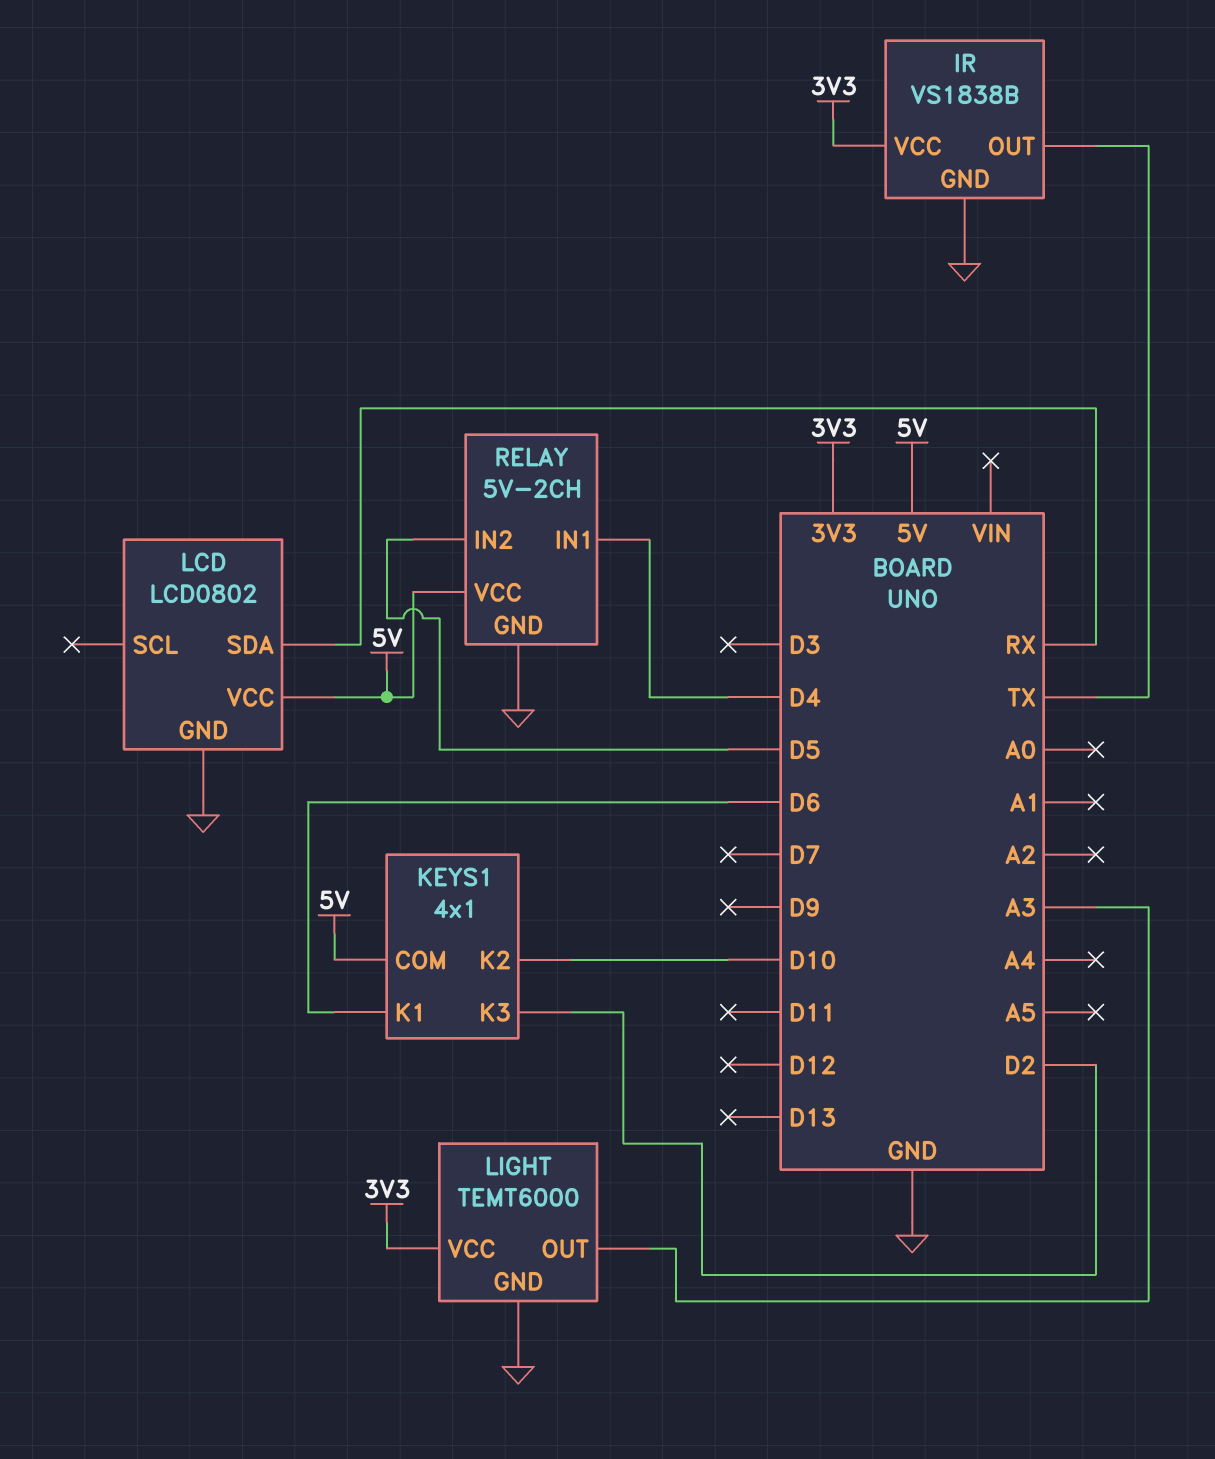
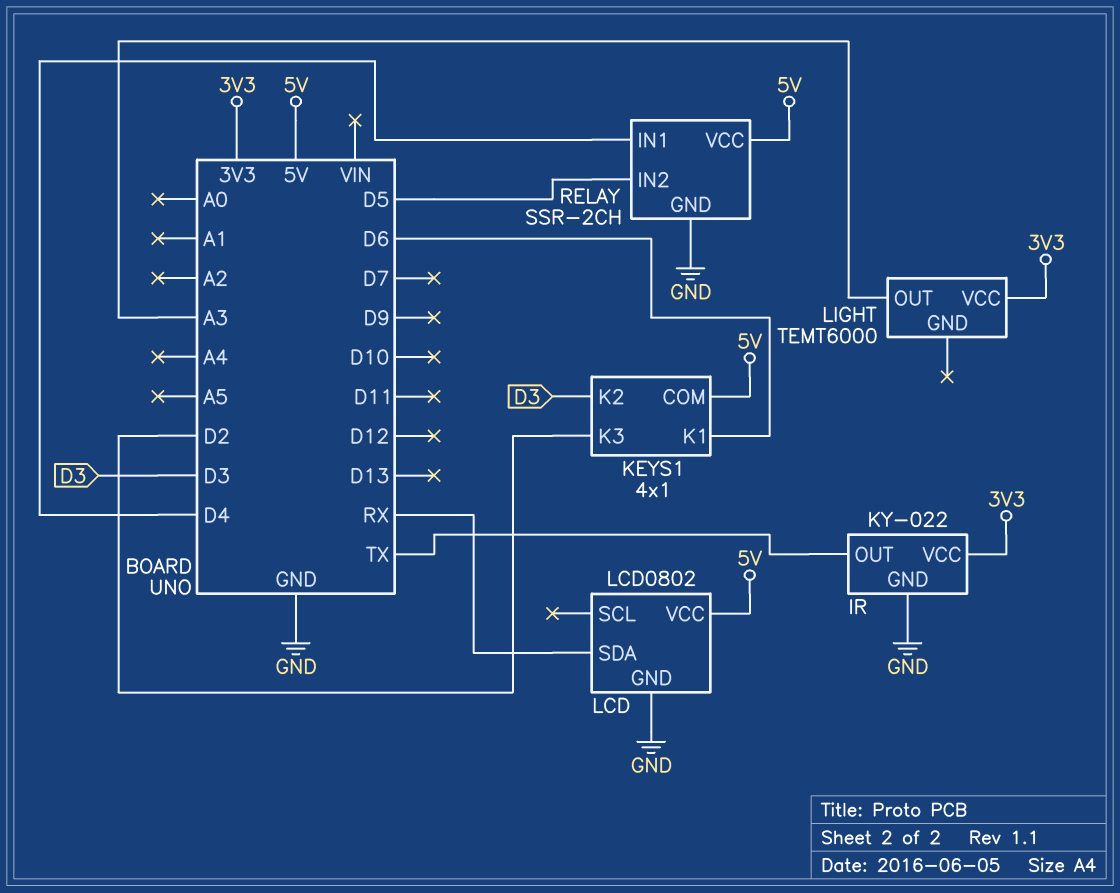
IR: VS1838B -> KY-022
KEYS1 pin K2: D10 -> D3
LIGHT pin GND: GND -> none
RELAY: 5V-2CH -> SSR-2CH

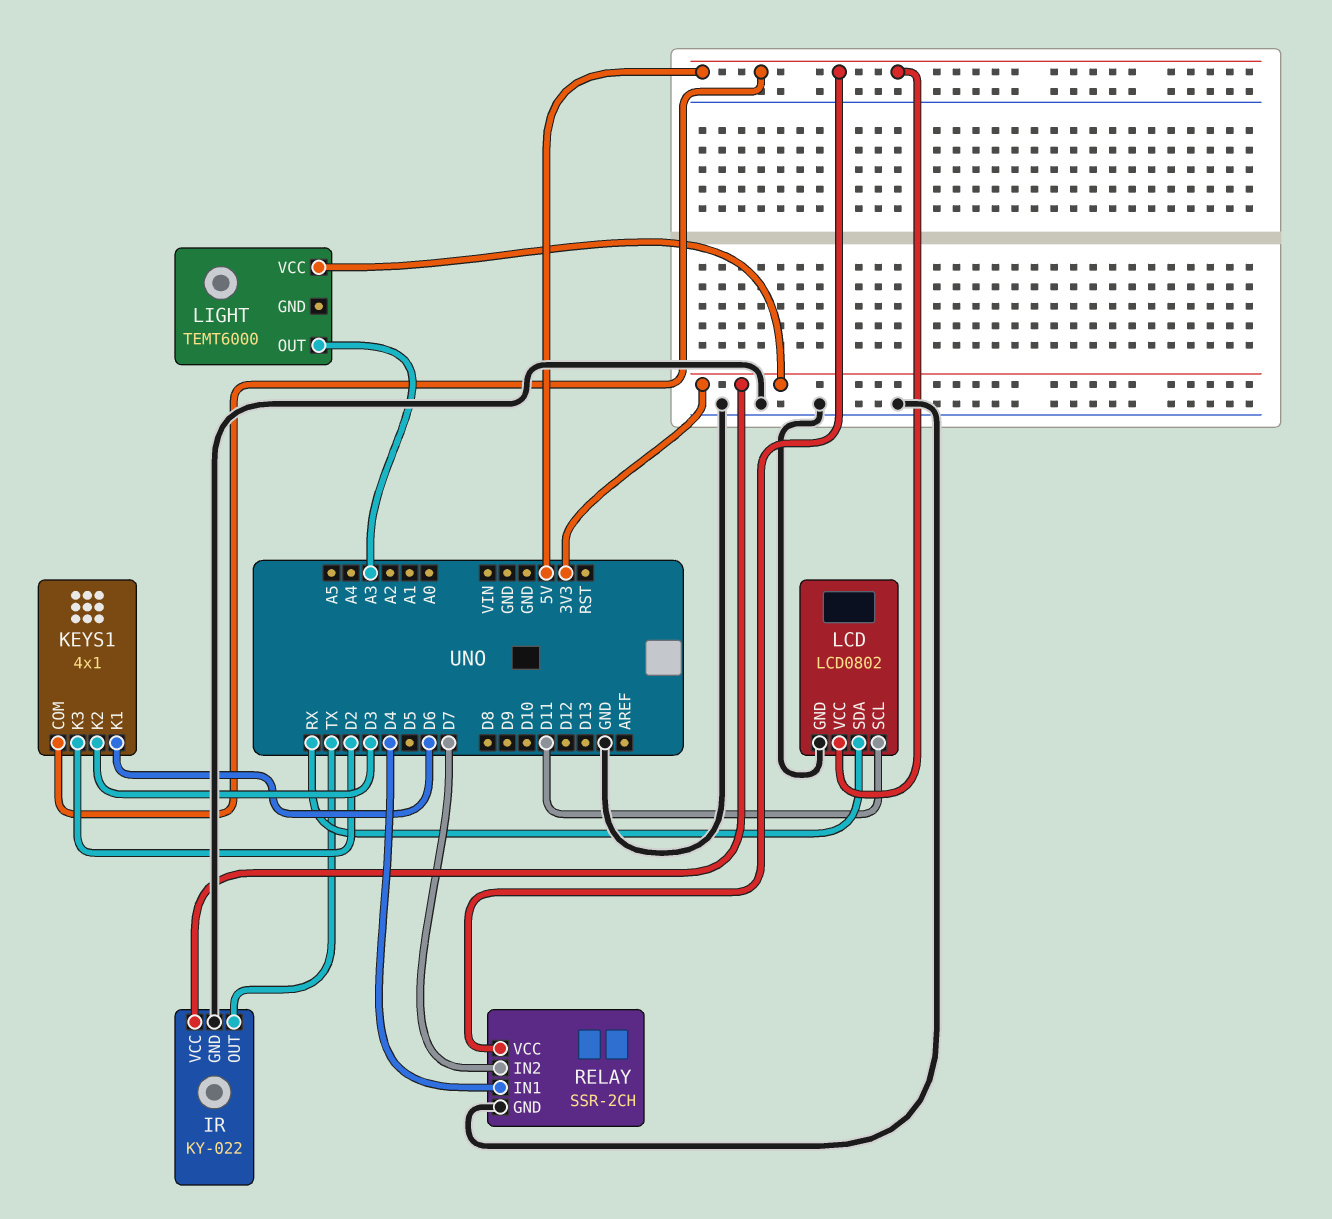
LCD pin SCL: none -> D11
RELAY pin IN2: D5 -> D7

